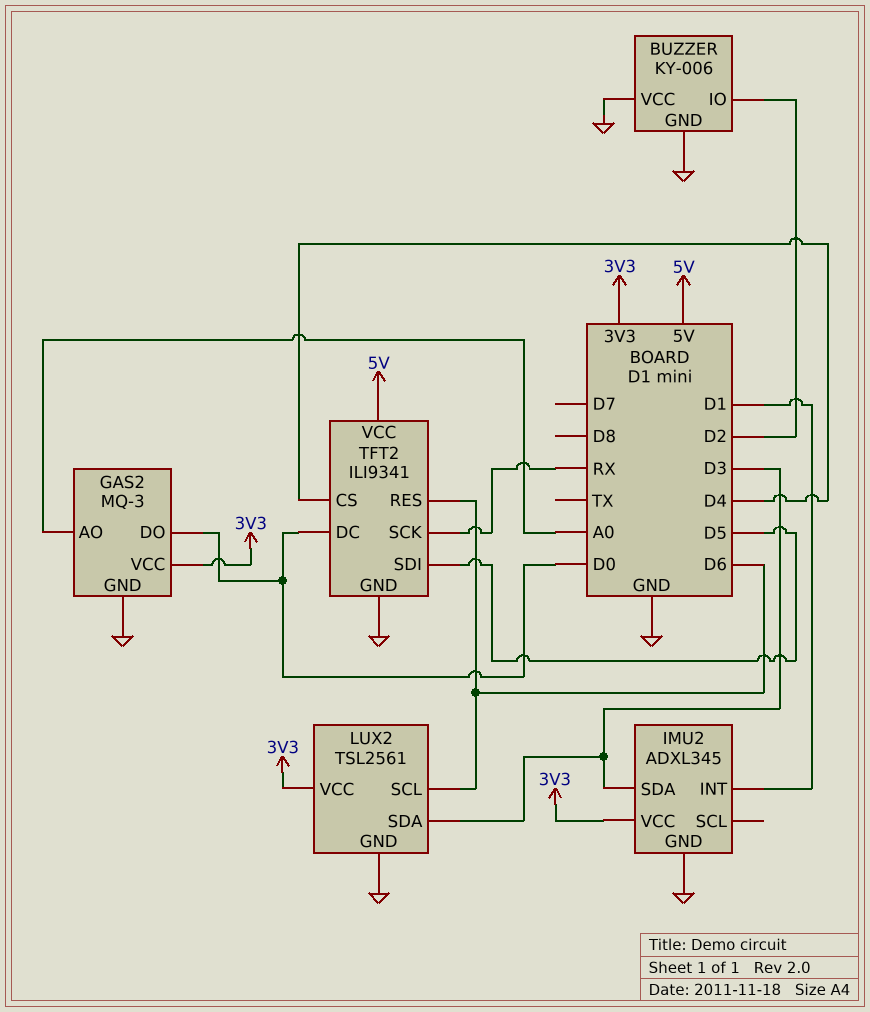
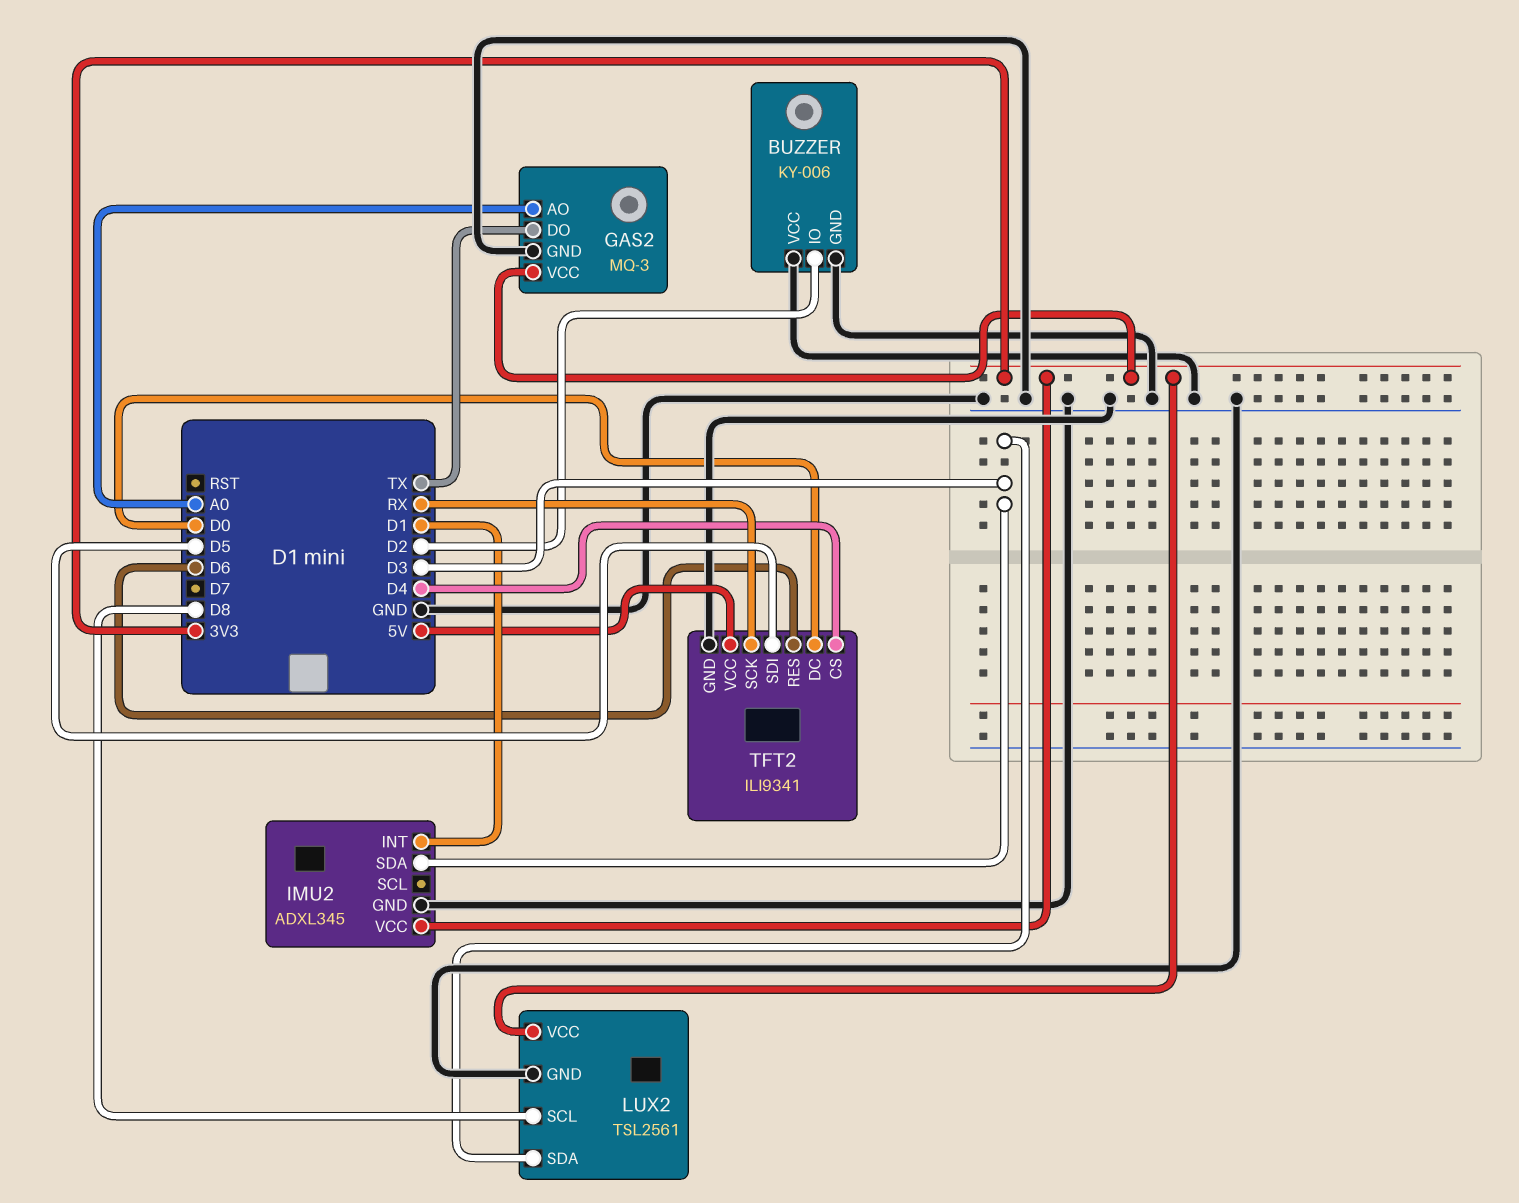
GAS2 pin DO: D0 -> TX
LUX2 pin SCL: D6 -> D8

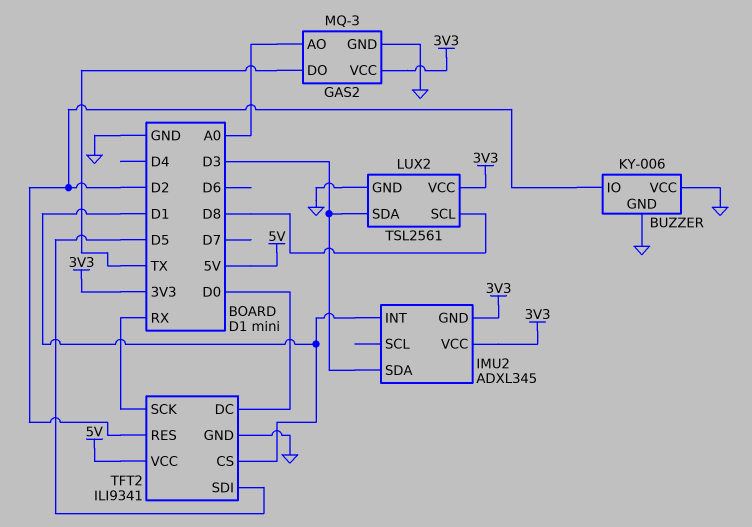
IMU2 pin GND: GND -> 3V3
TFT2 pin CS: D4 -> D1
TFT2 pin RES: D6 -> D2

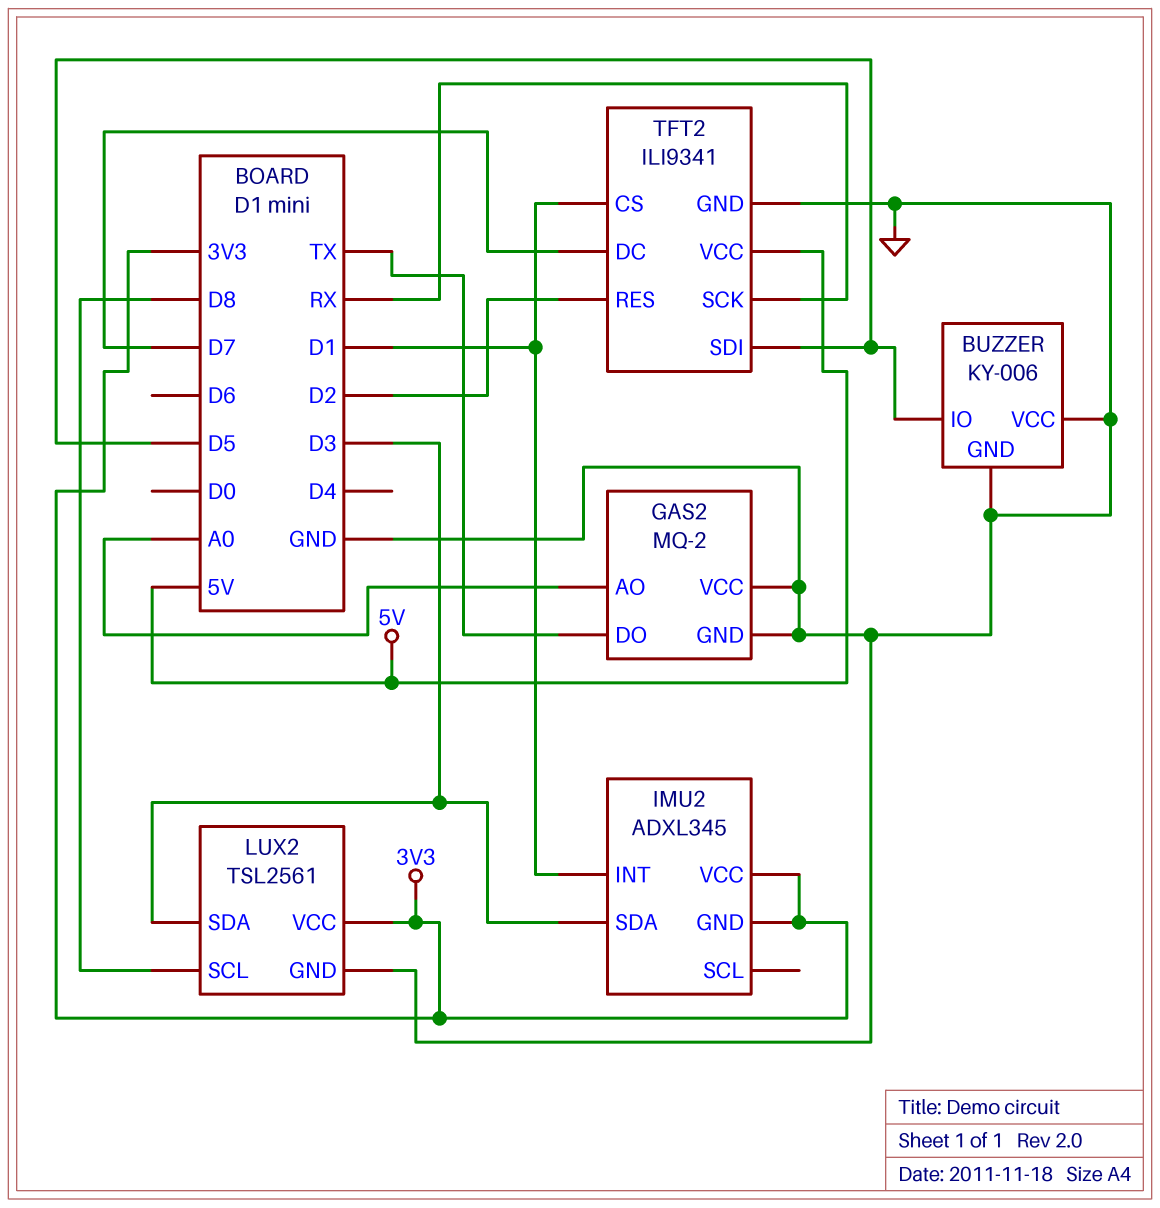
BUZZER pin IO: D2 -> D5
GAS2: MQ-3 -> MQ-2
GAS2 pin VCC: 3V3 -> GND
TFT2 pin DC: D0 -> D7

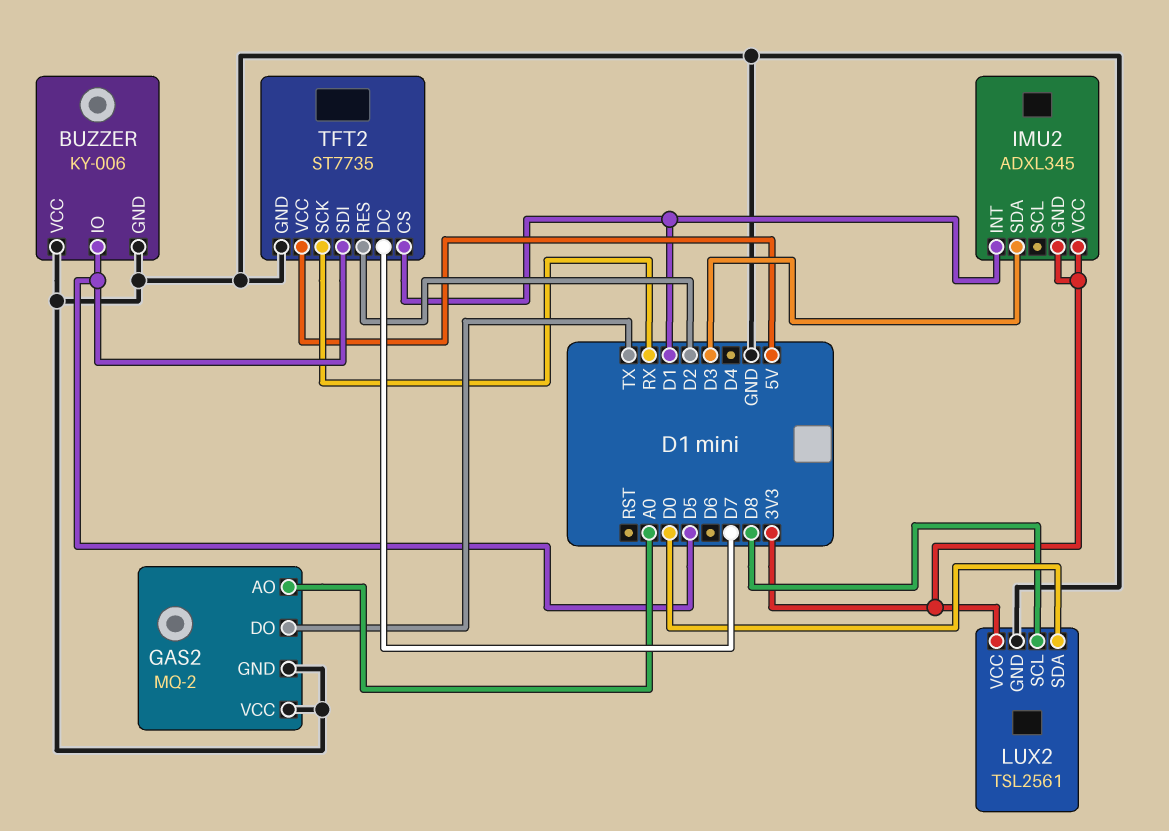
LUX2 pin SDA: D3 -> D0
TFT2: ILI9341 -> ST7735

